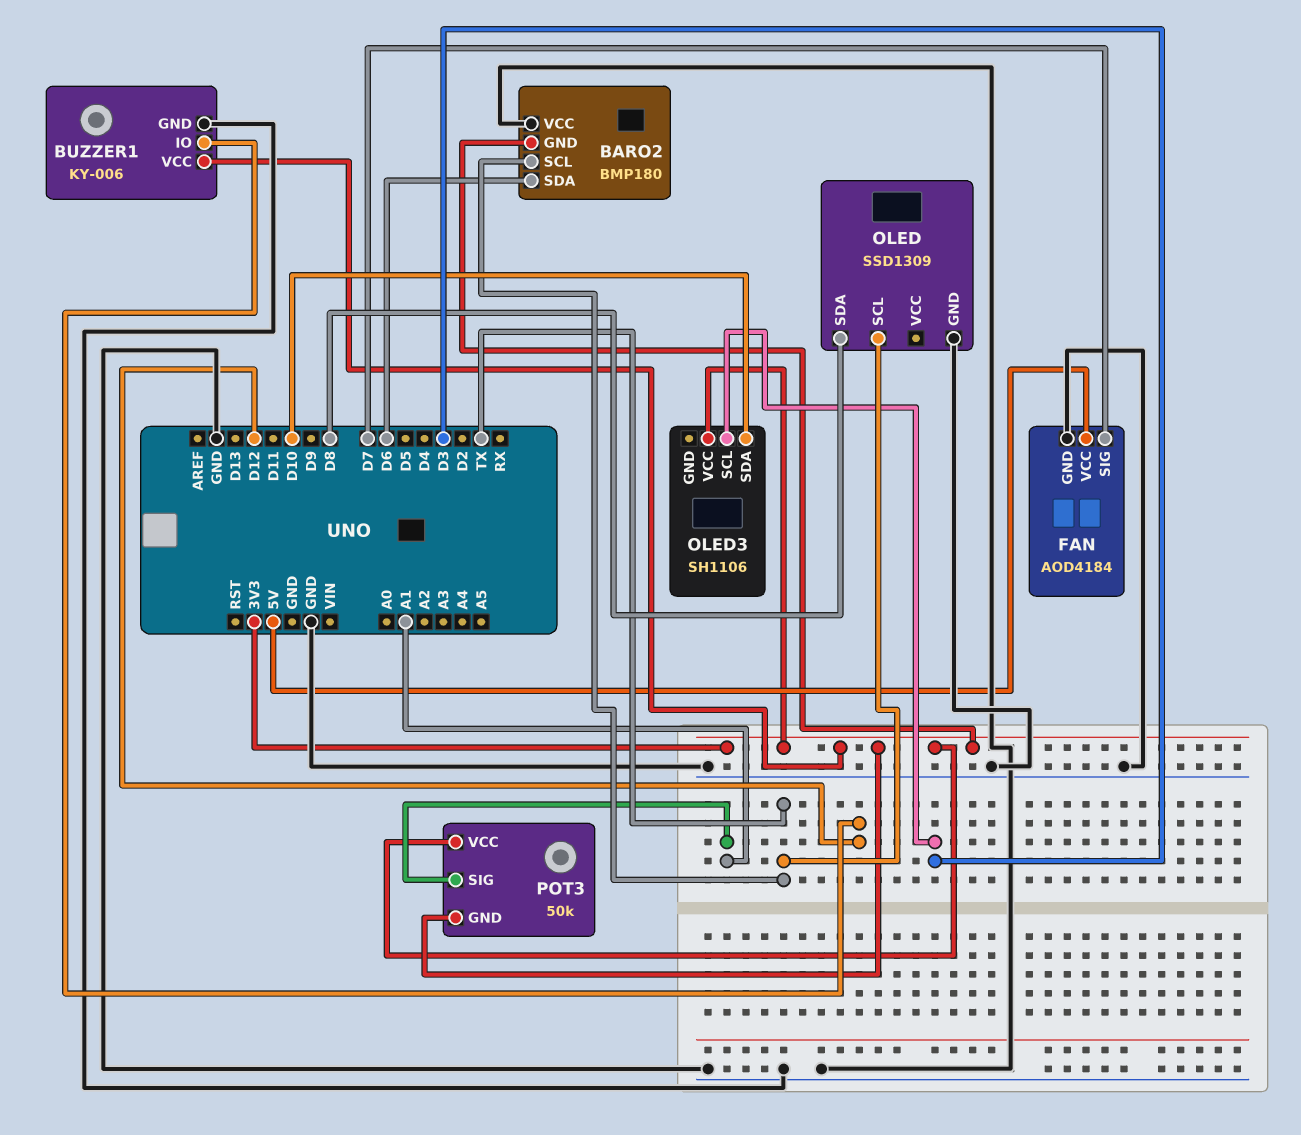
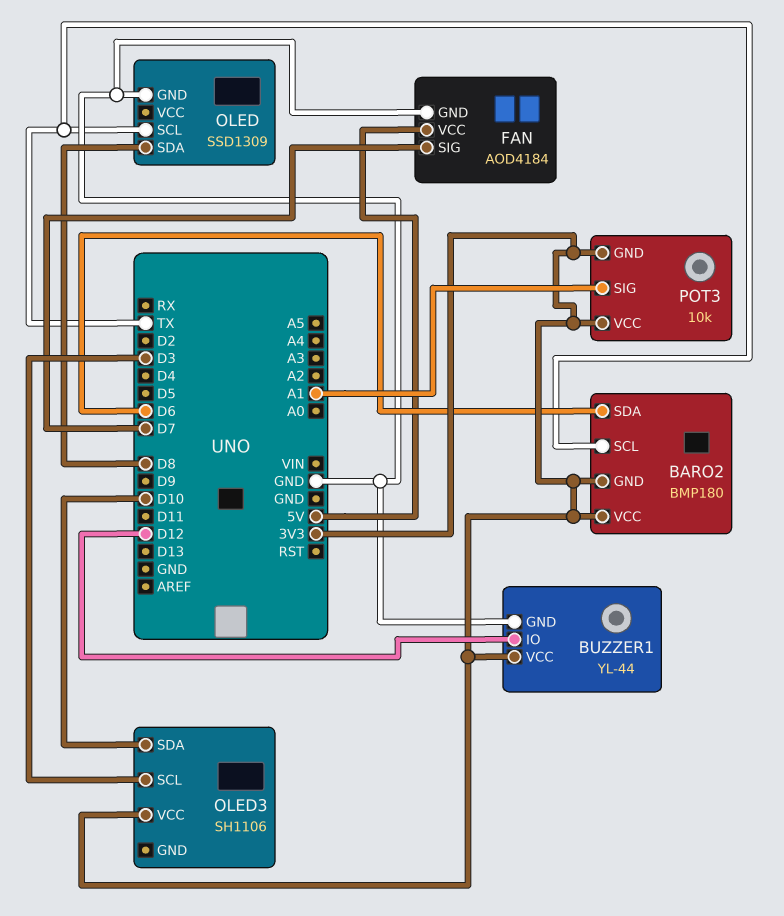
BARO2 pin VCC: GND -> 3V3
BUZZER1: KY-006 -> YL-44
POT3: 50k -> 10k

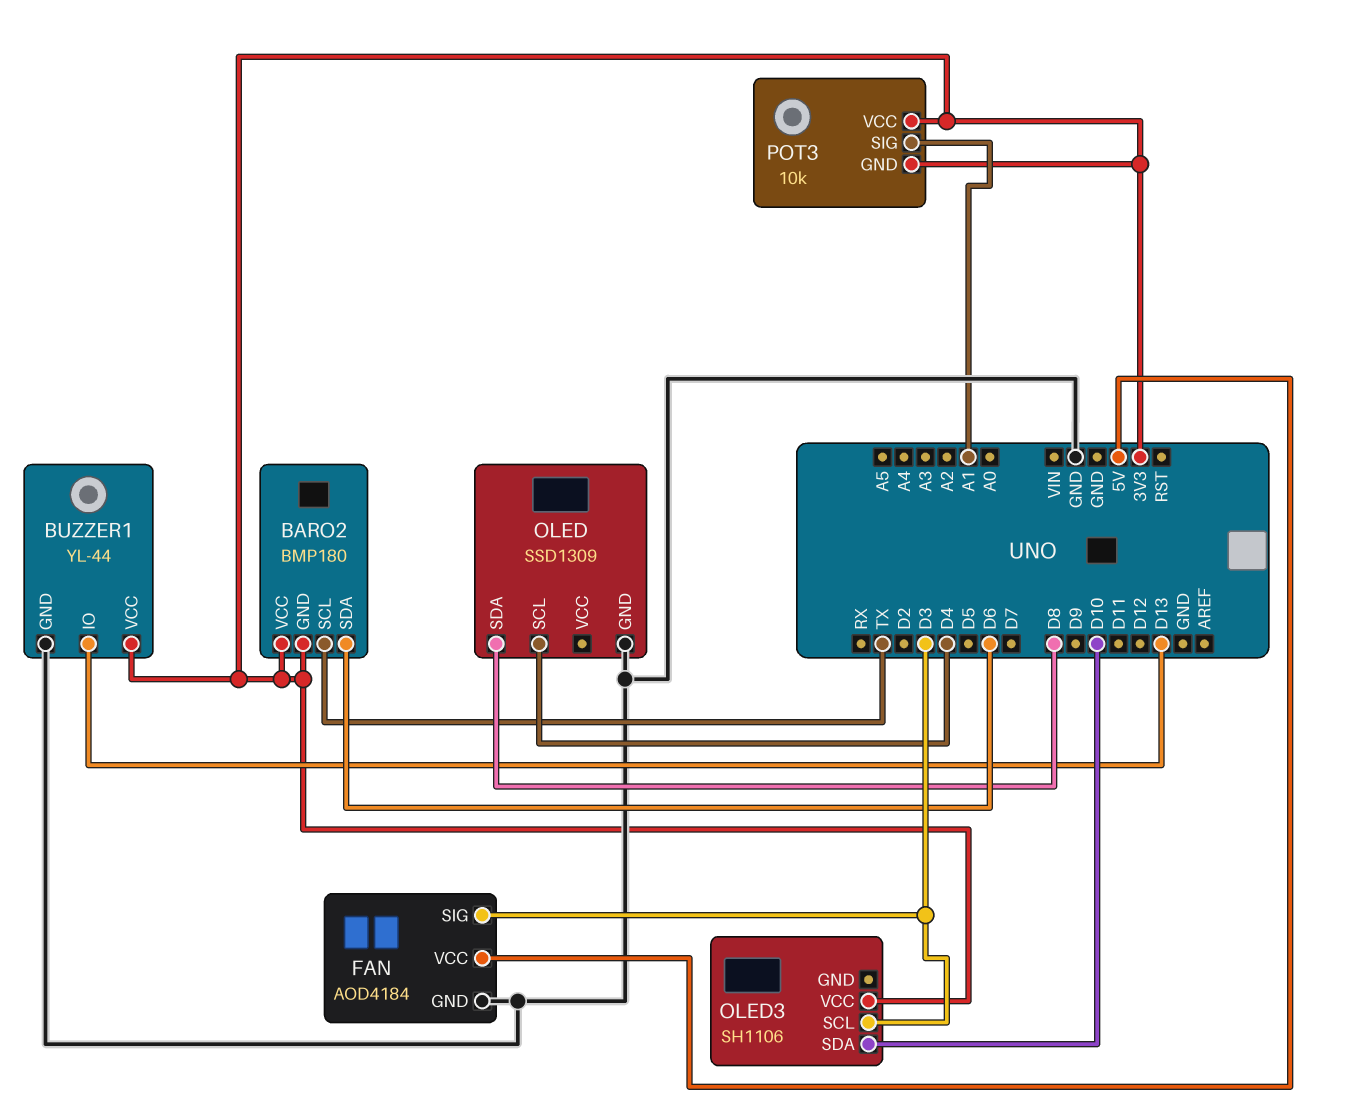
BUZZER1 pin IO: D12 -> D13
FAN pin SIG: D7 -> D3
OLED pin SCL: TX -> D4

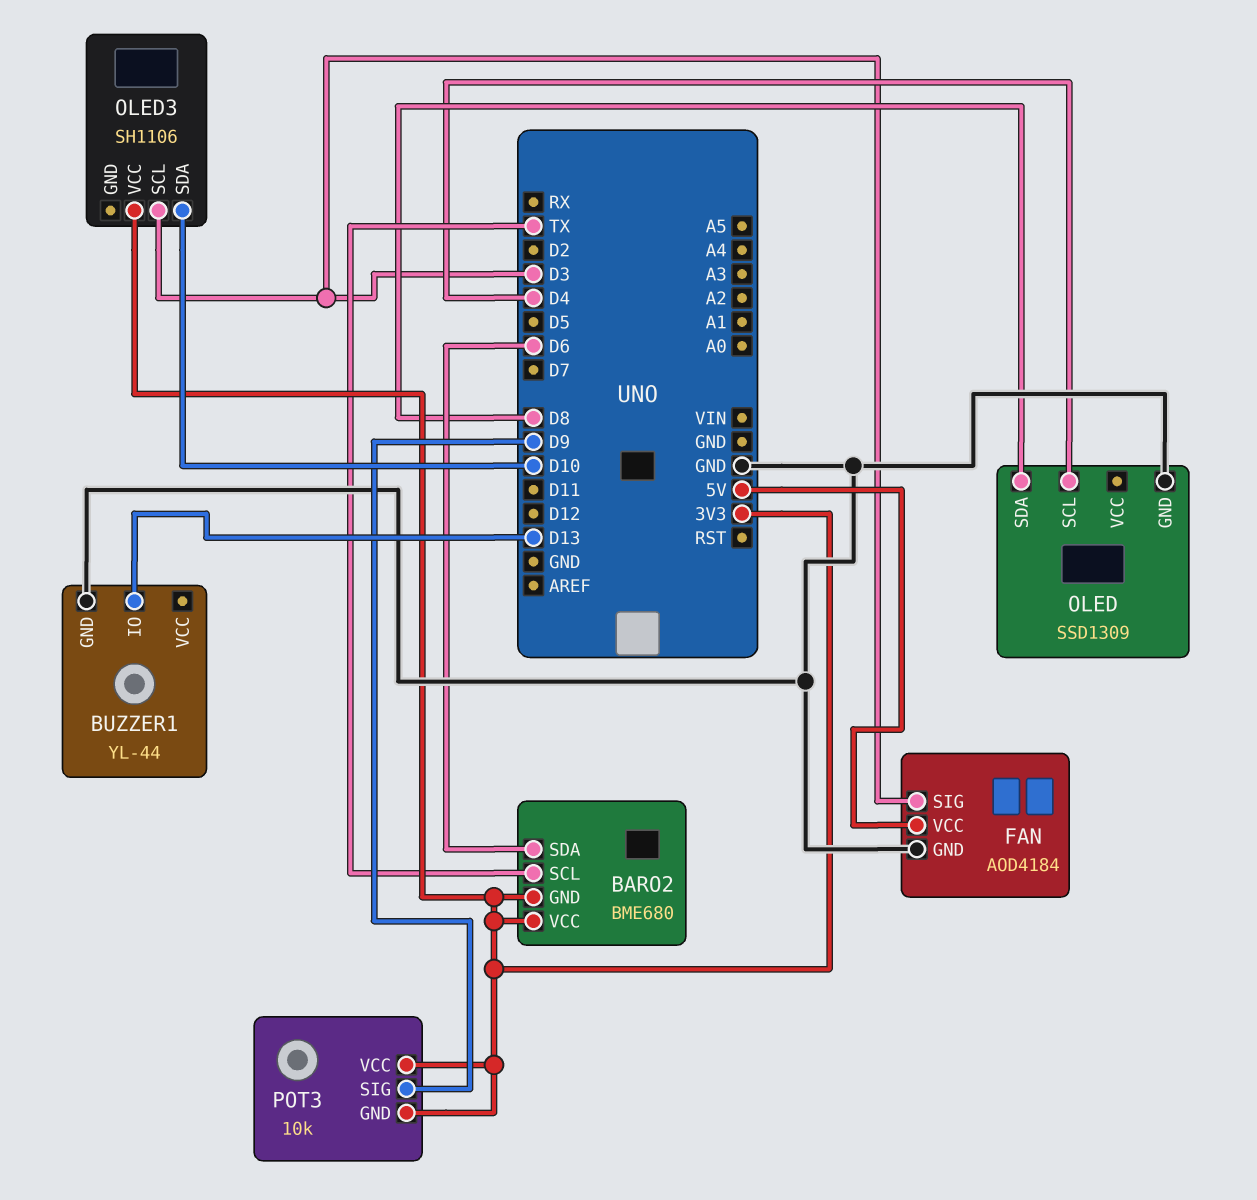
BARO2: BMP180 -> BME680
BUZZER1 pin VCC: 3V3 -> none
POT3 pin SIG: A1 -> D9

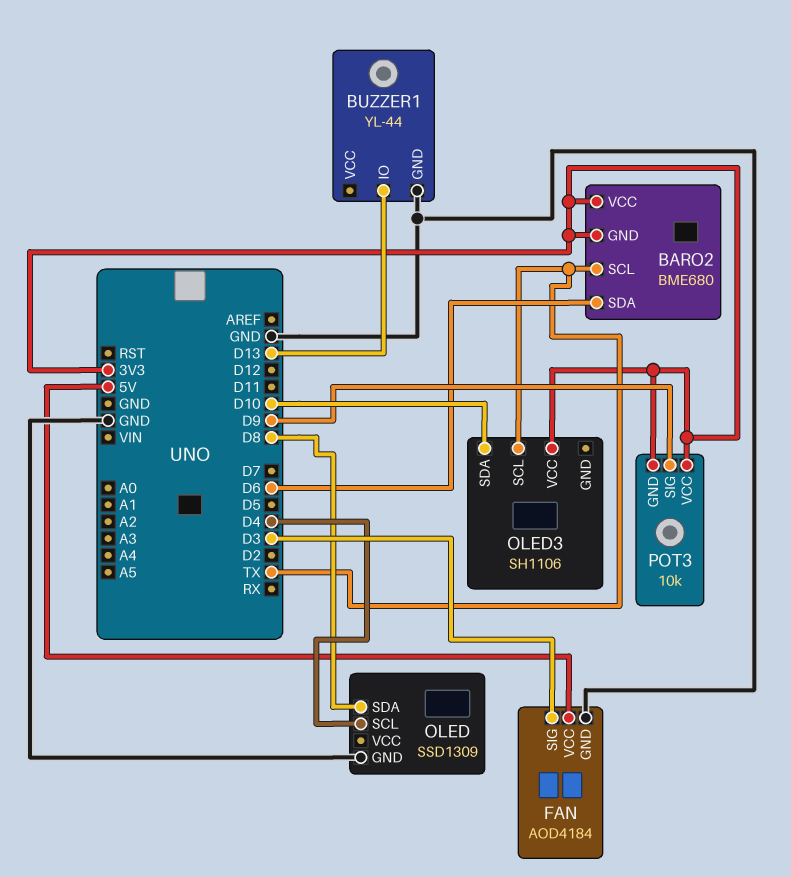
OLED3 pin SCL: D3 -> TX

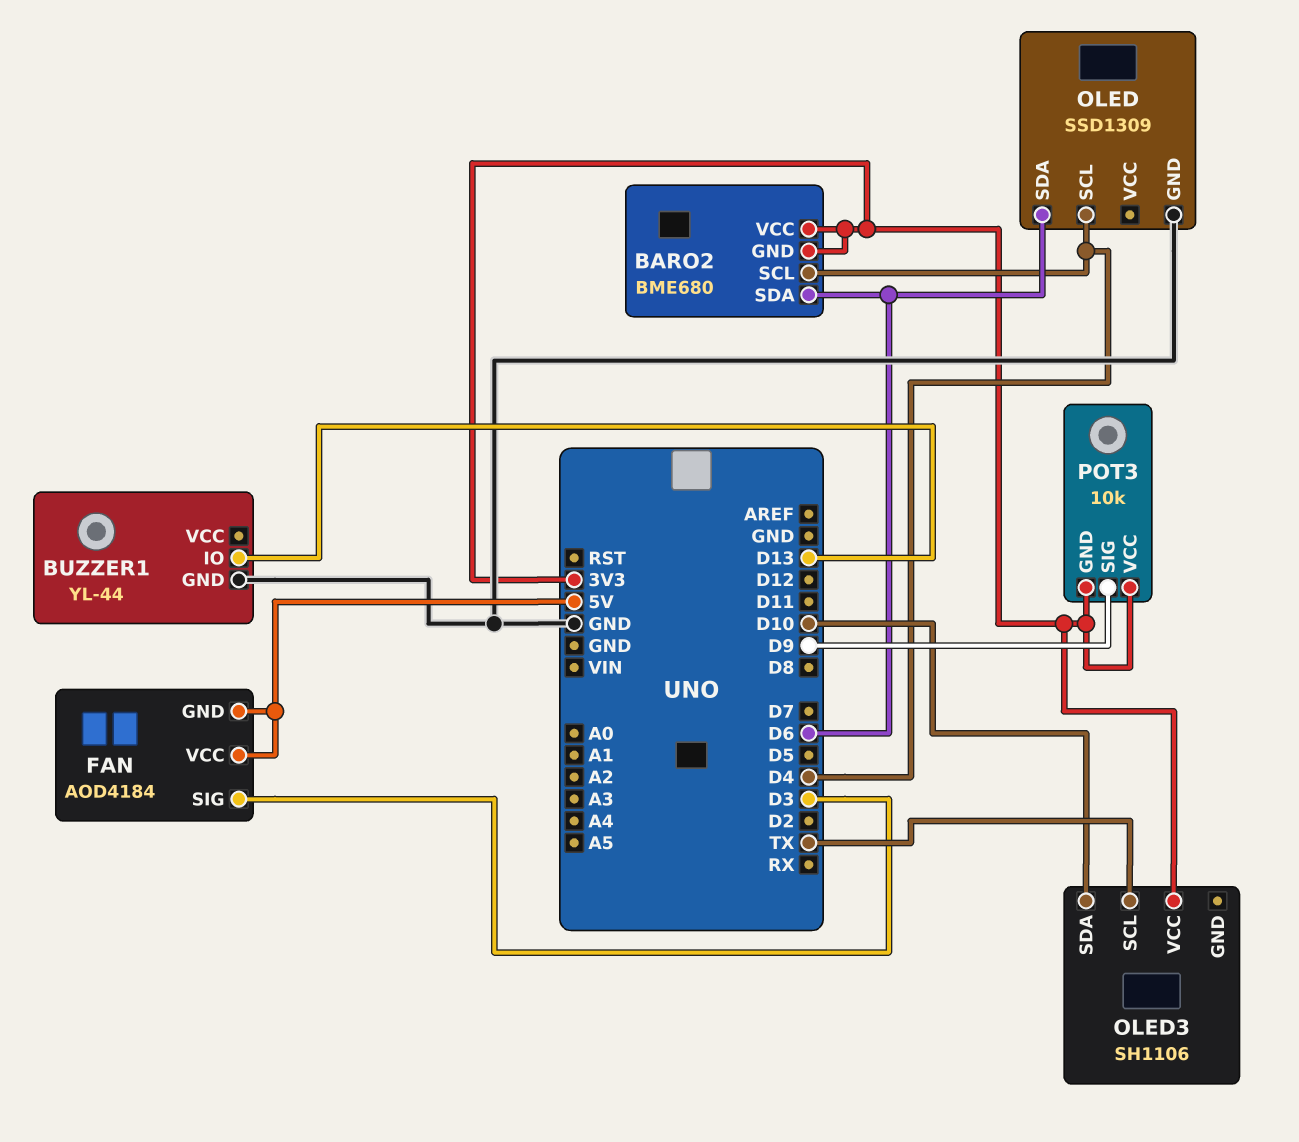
BARO2 pin SCL: TX -> D4
FAN pin GND: GND -> 5V
OLED pin SDA: D8 -> D6

